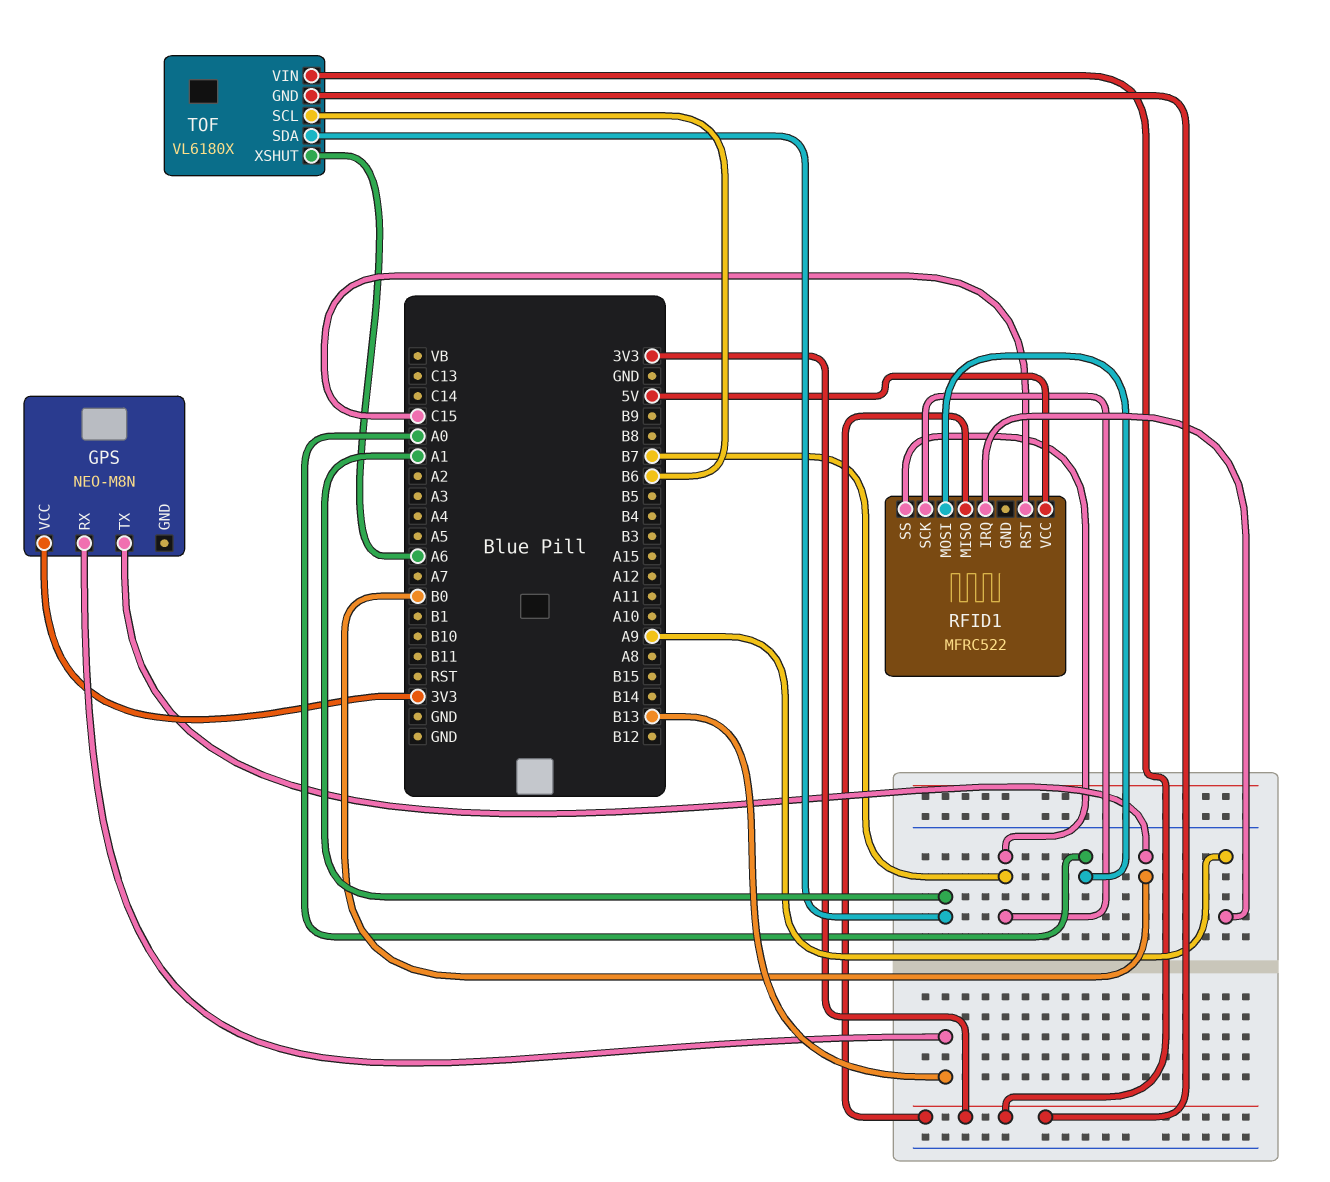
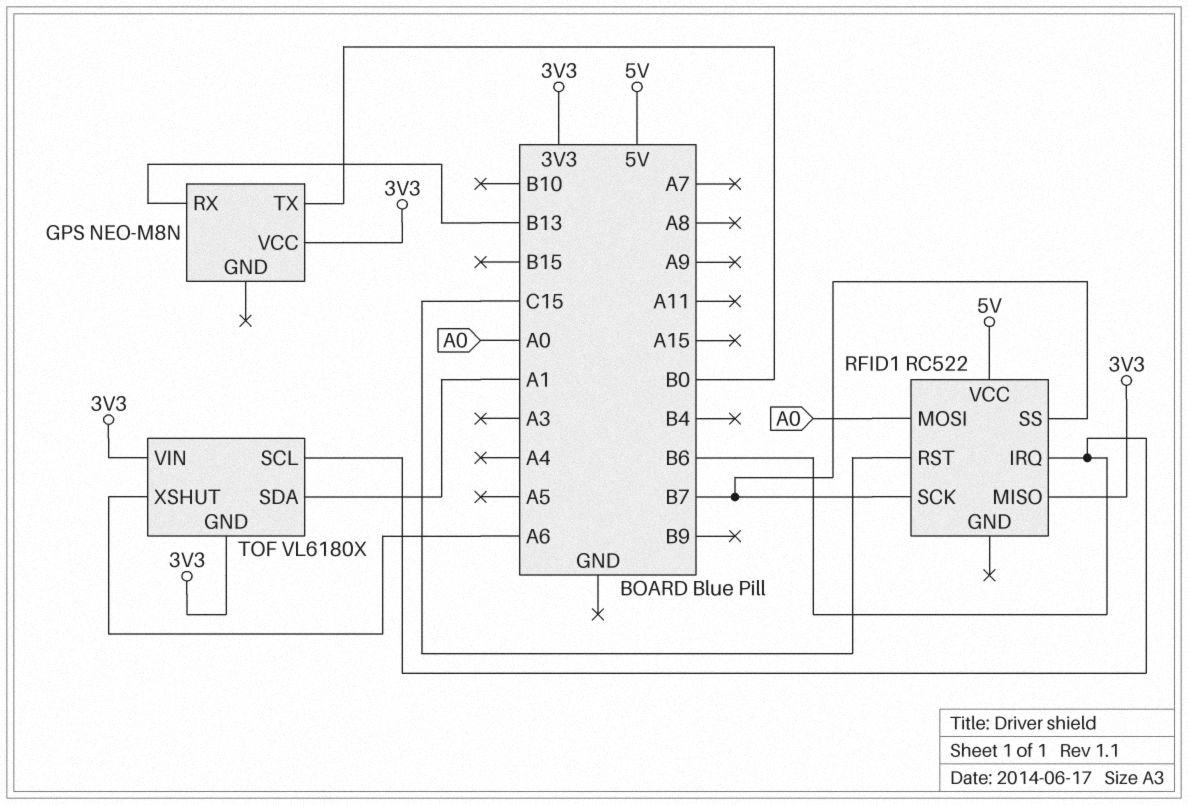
RFID1: MFRC522 -> RC522
RFID1 pin IRQ: A9 -> B6

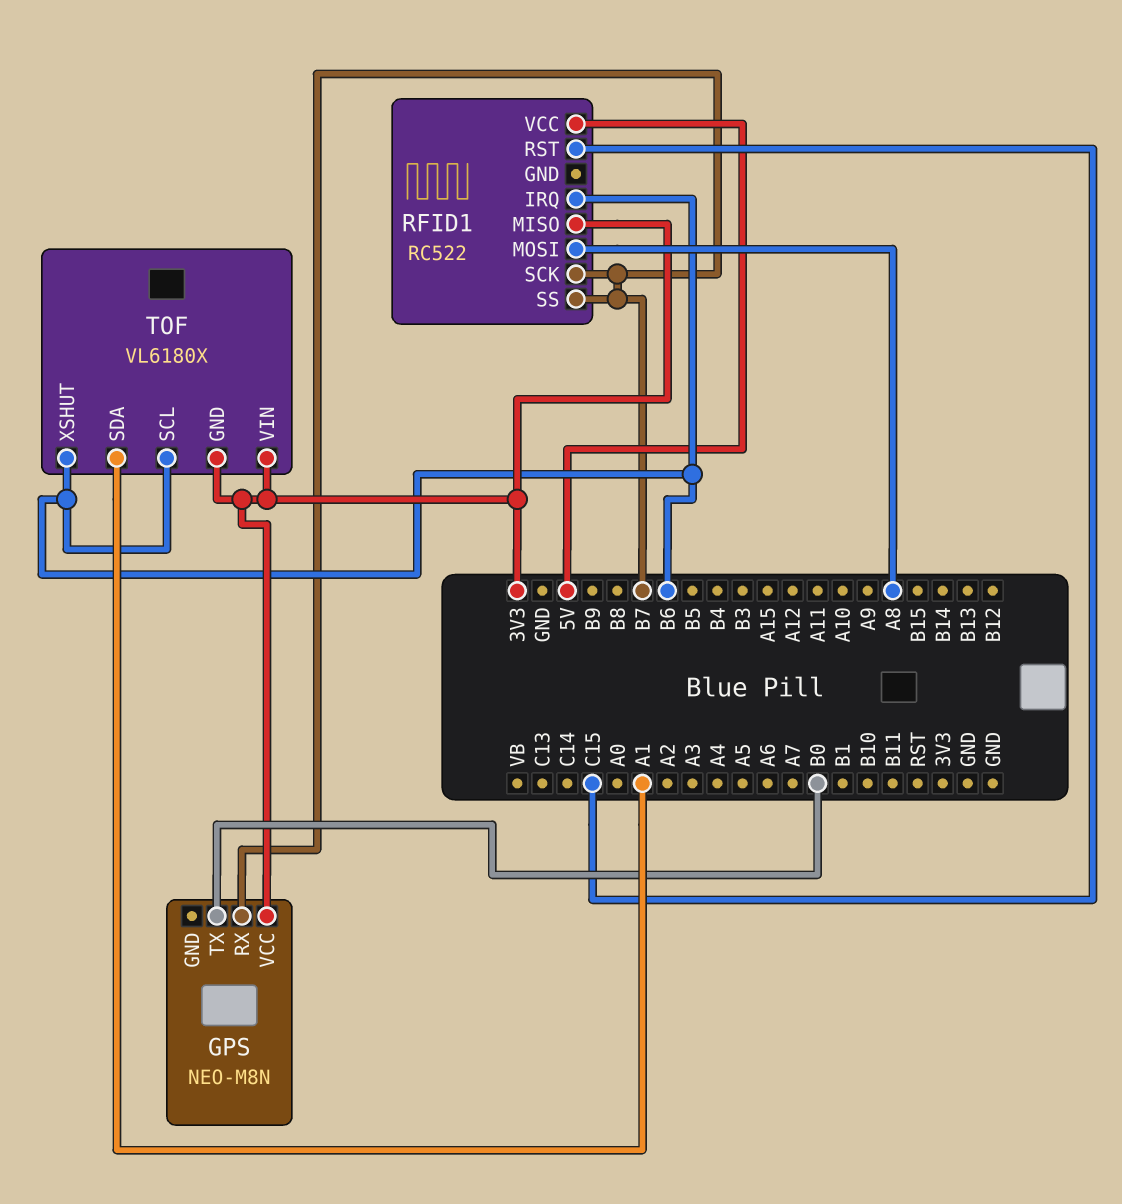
GPS pin RX: B13 -> B7
RFID1 pin MOSI: A0 -> A8
TOF pin XSHUT: A6 -> B6

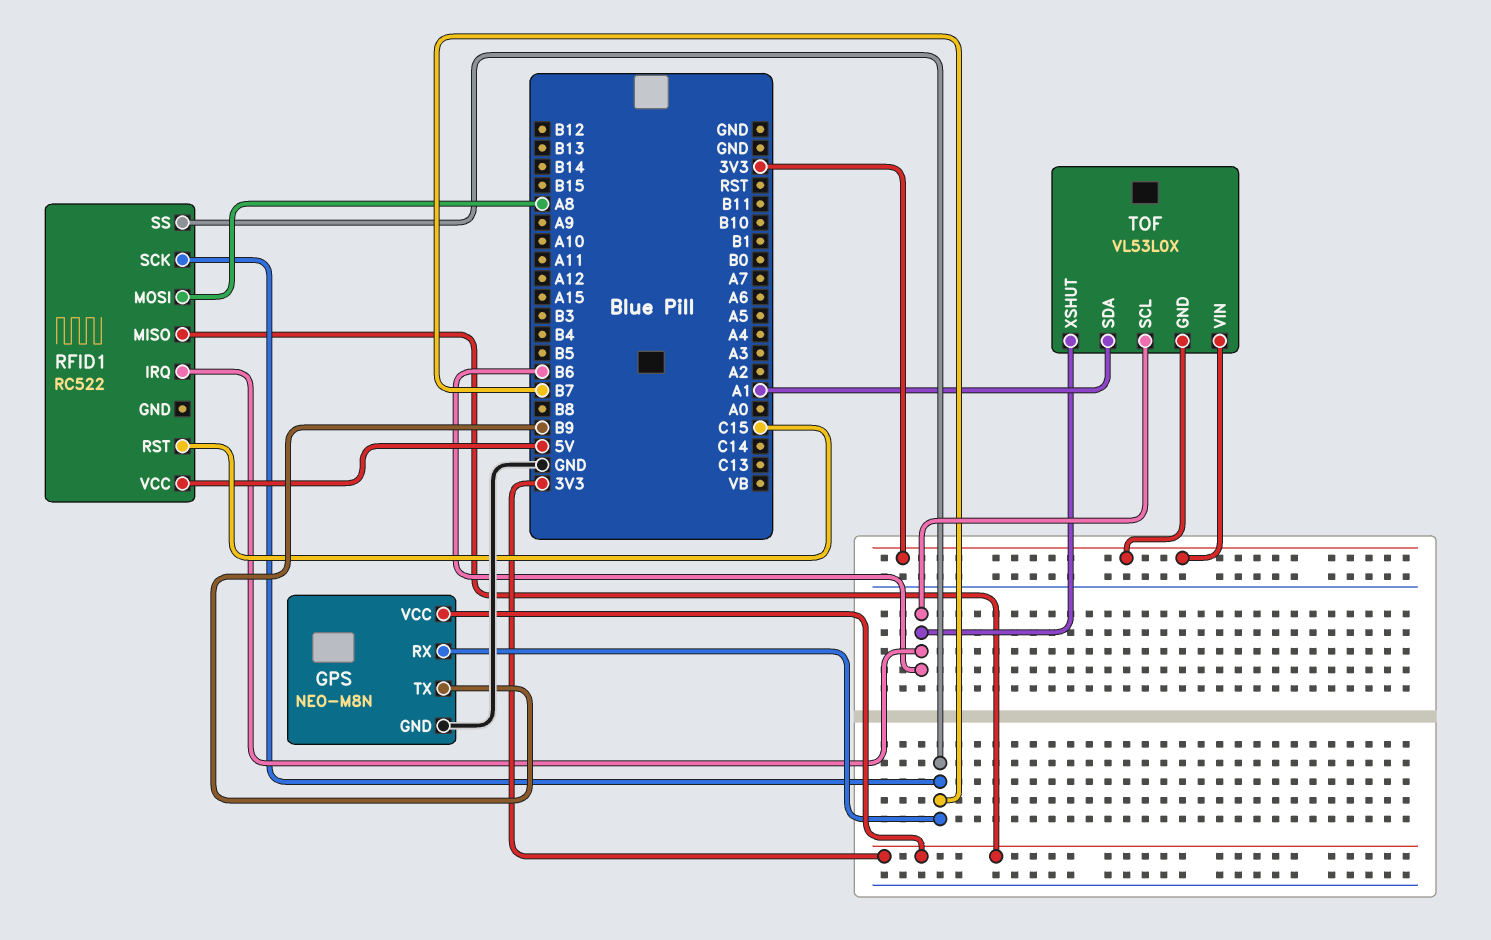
GPS pin GND: none -> GND
GPS pin TX: B0 -> B9
TOF: VL6180X -> VL53L0X

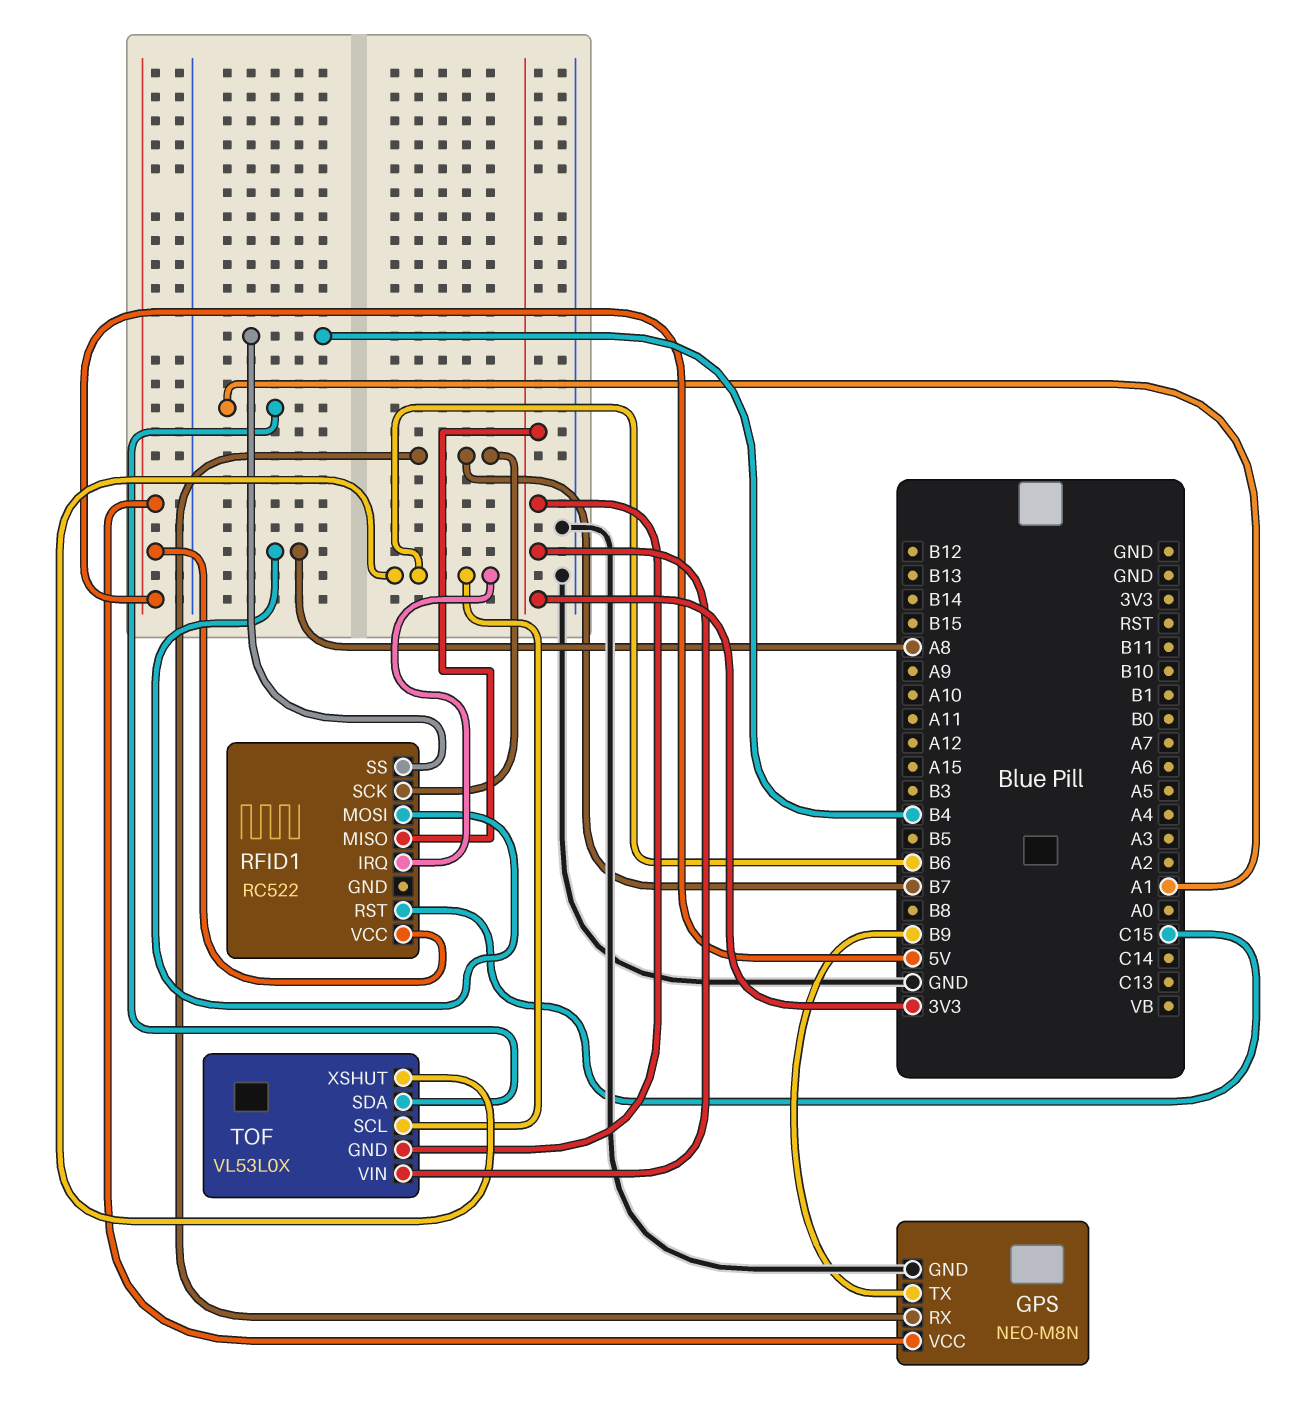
GPS pin VCC: 3V3 -> 5V
RFID1 pin SS: B7 -> B4

